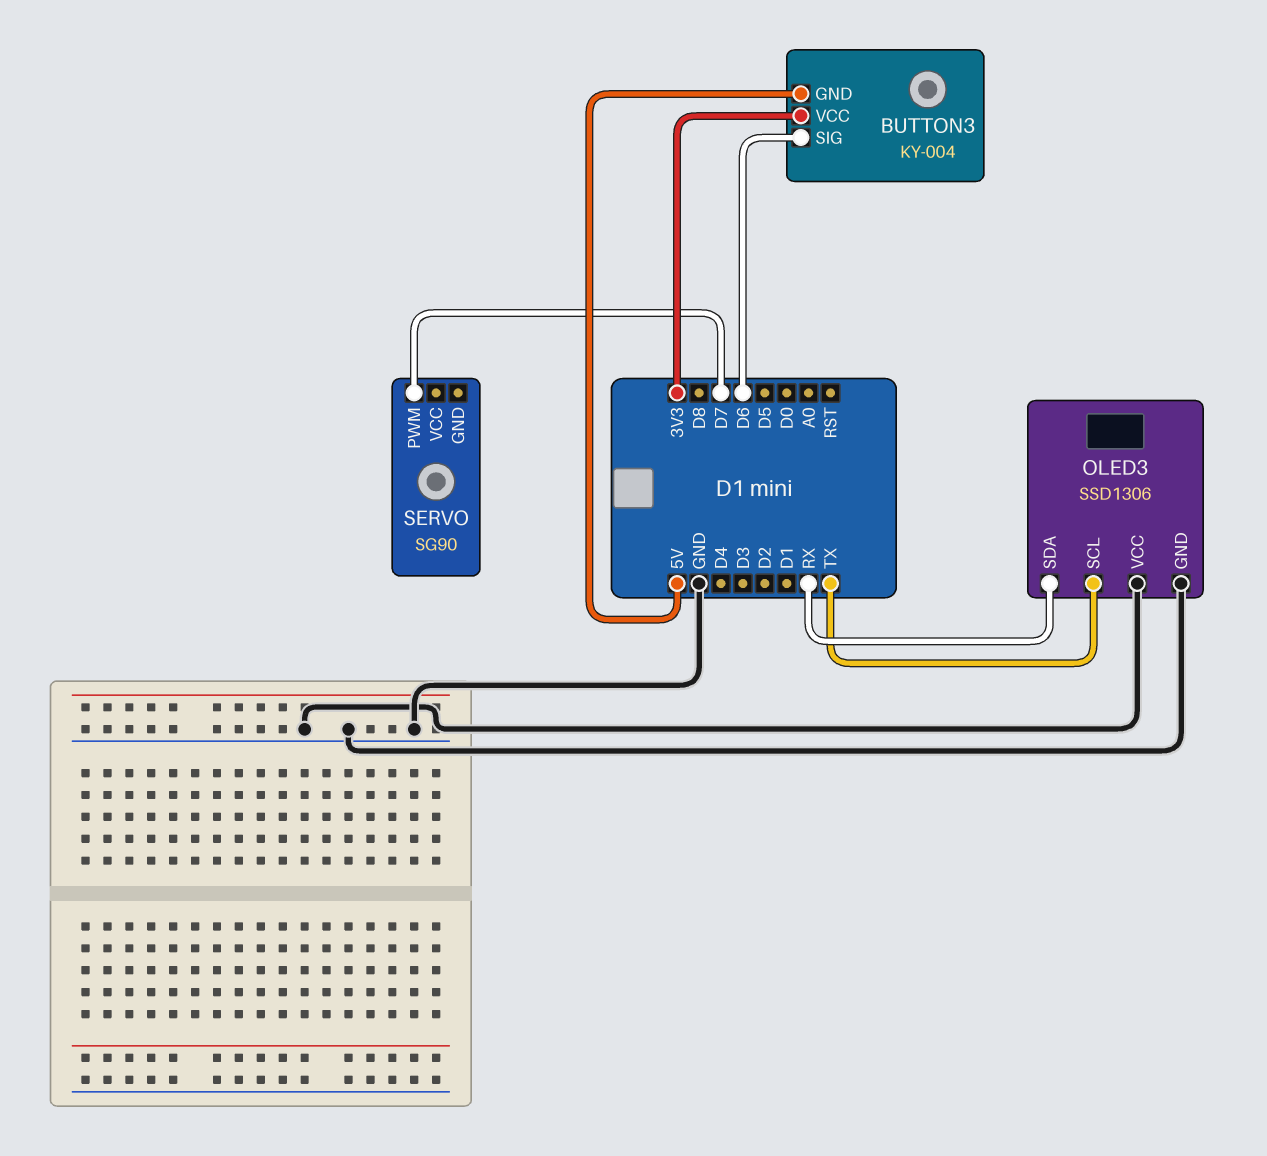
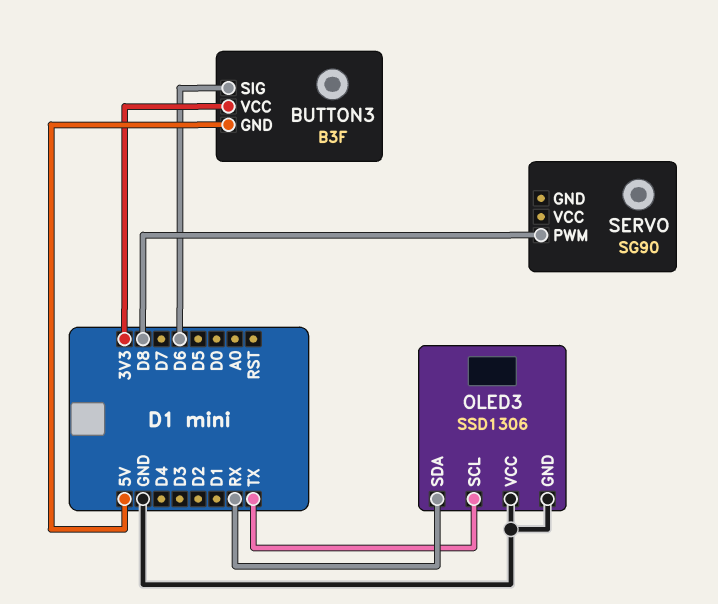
BUTTON3: KY-004 -> B3F
SERVO pin PWM: D7 -> D8

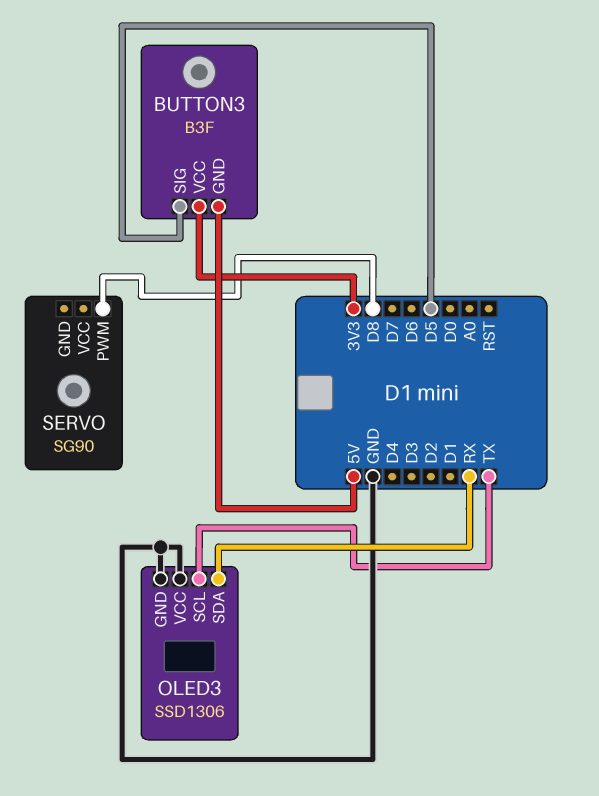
BUTTON3 pin SIG: D6 -> D5

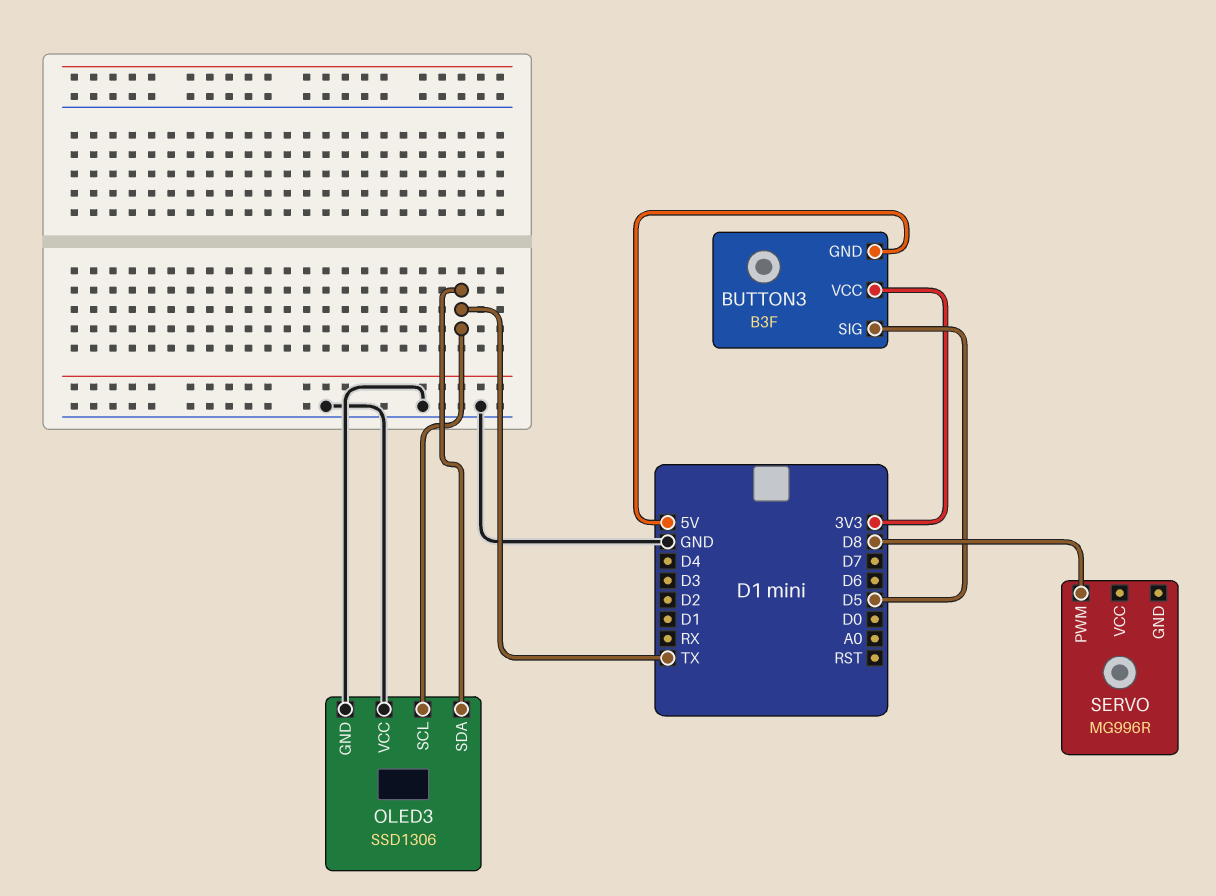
OLED3 pin SDA: RX -> TX
SERVO: SG90 -> MG996R

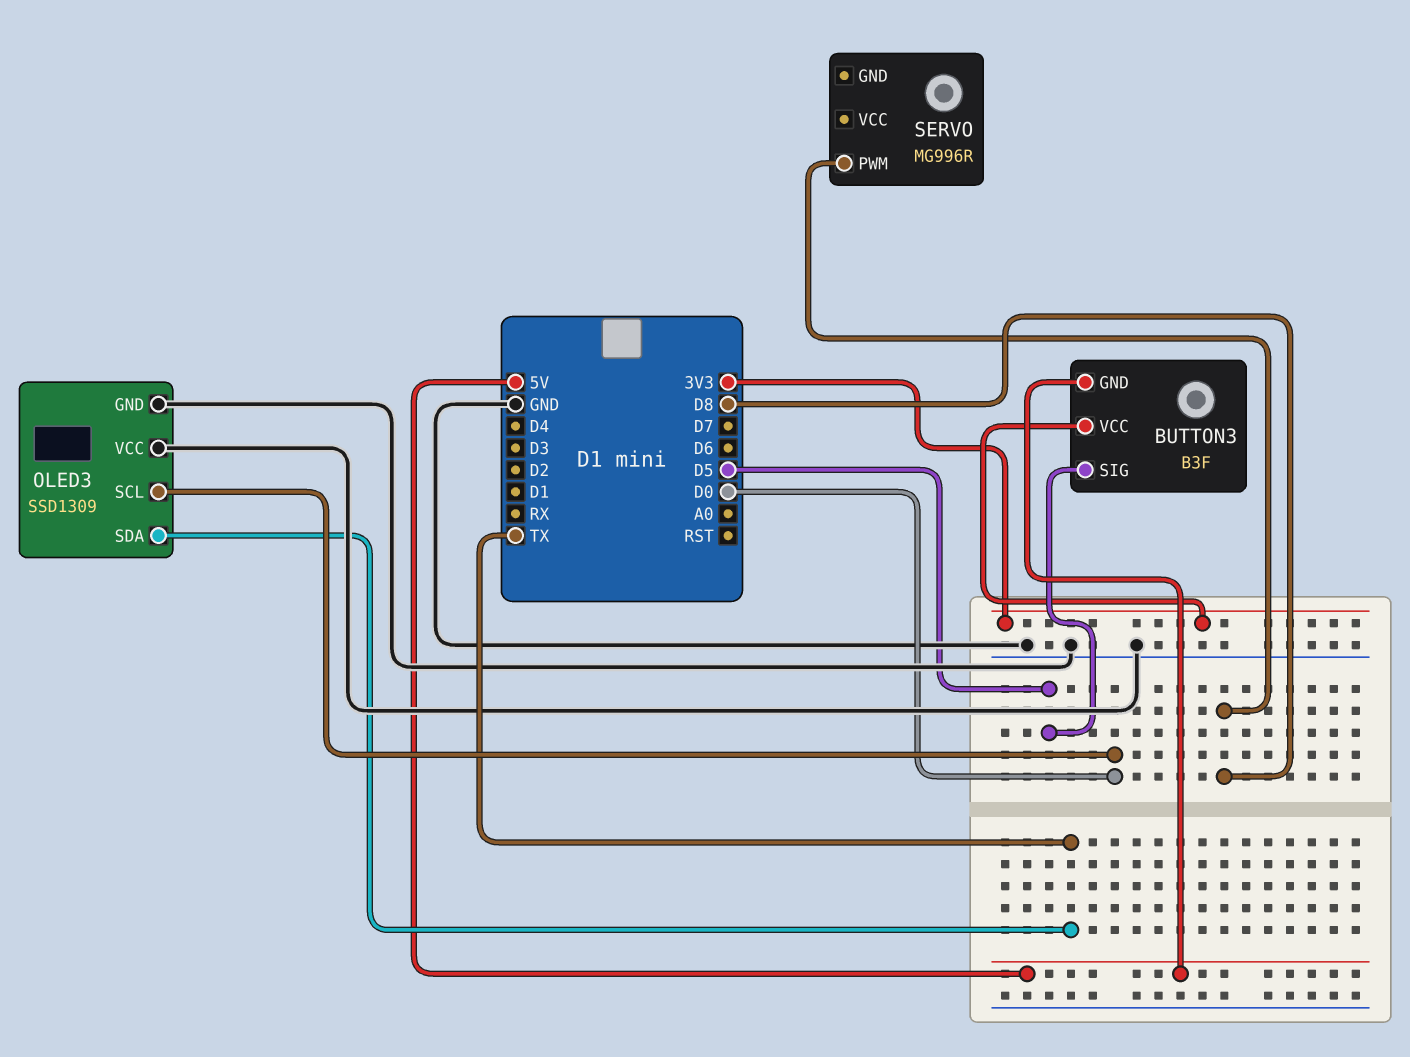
OLED3: SSD1306 -> SSD1309
OLED3 pin SCL: TX -> D0

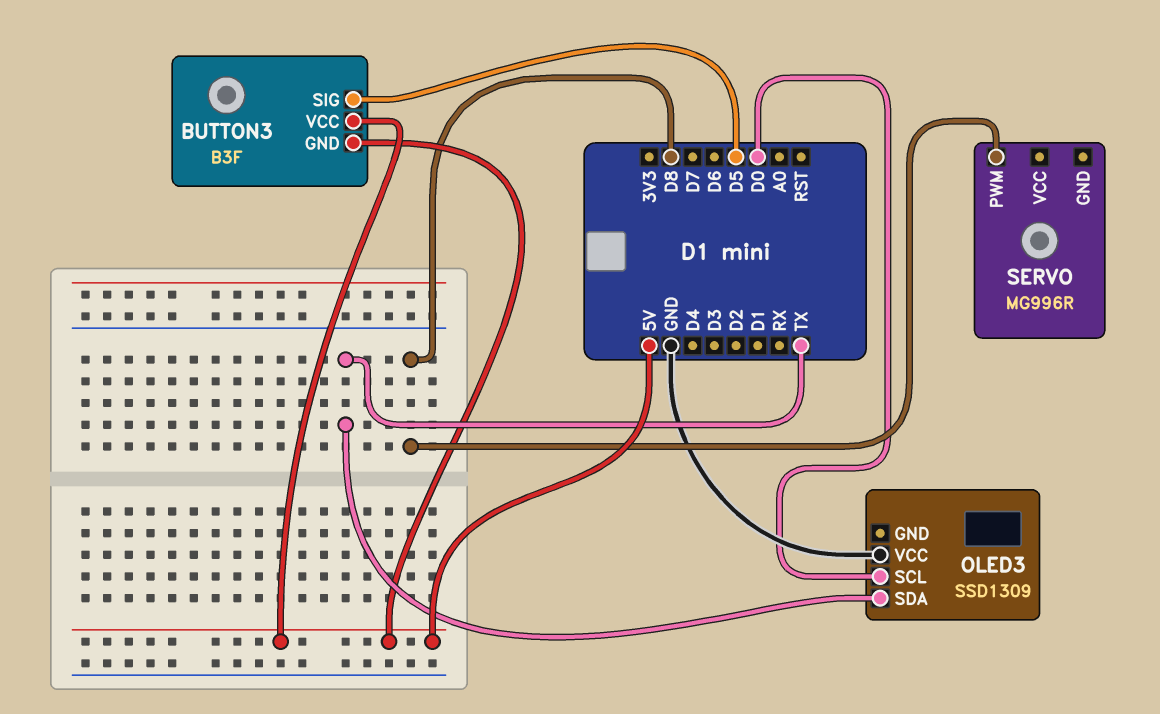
BUTTON3 pin VCC: 3V3 -> 5V
OLED3 pin GND: GND -> none

